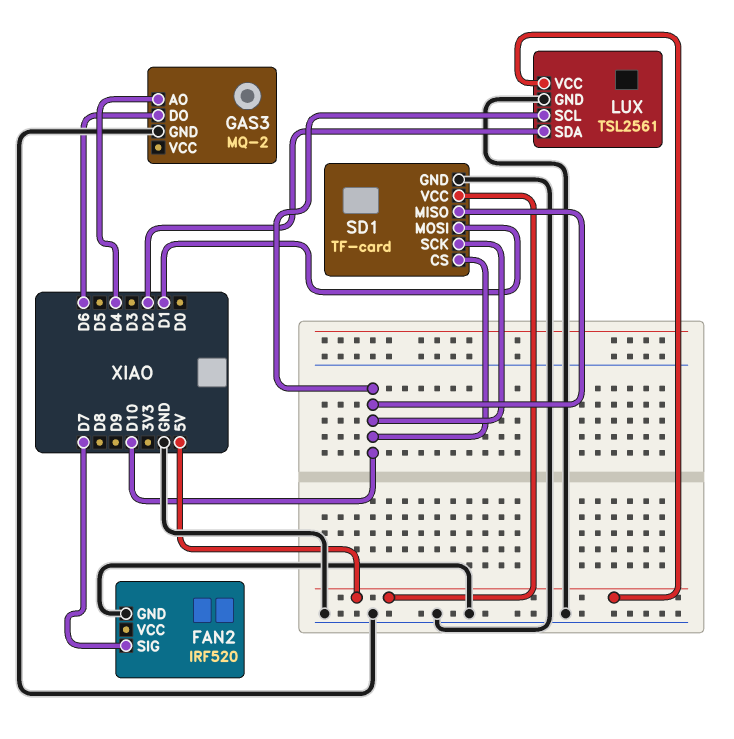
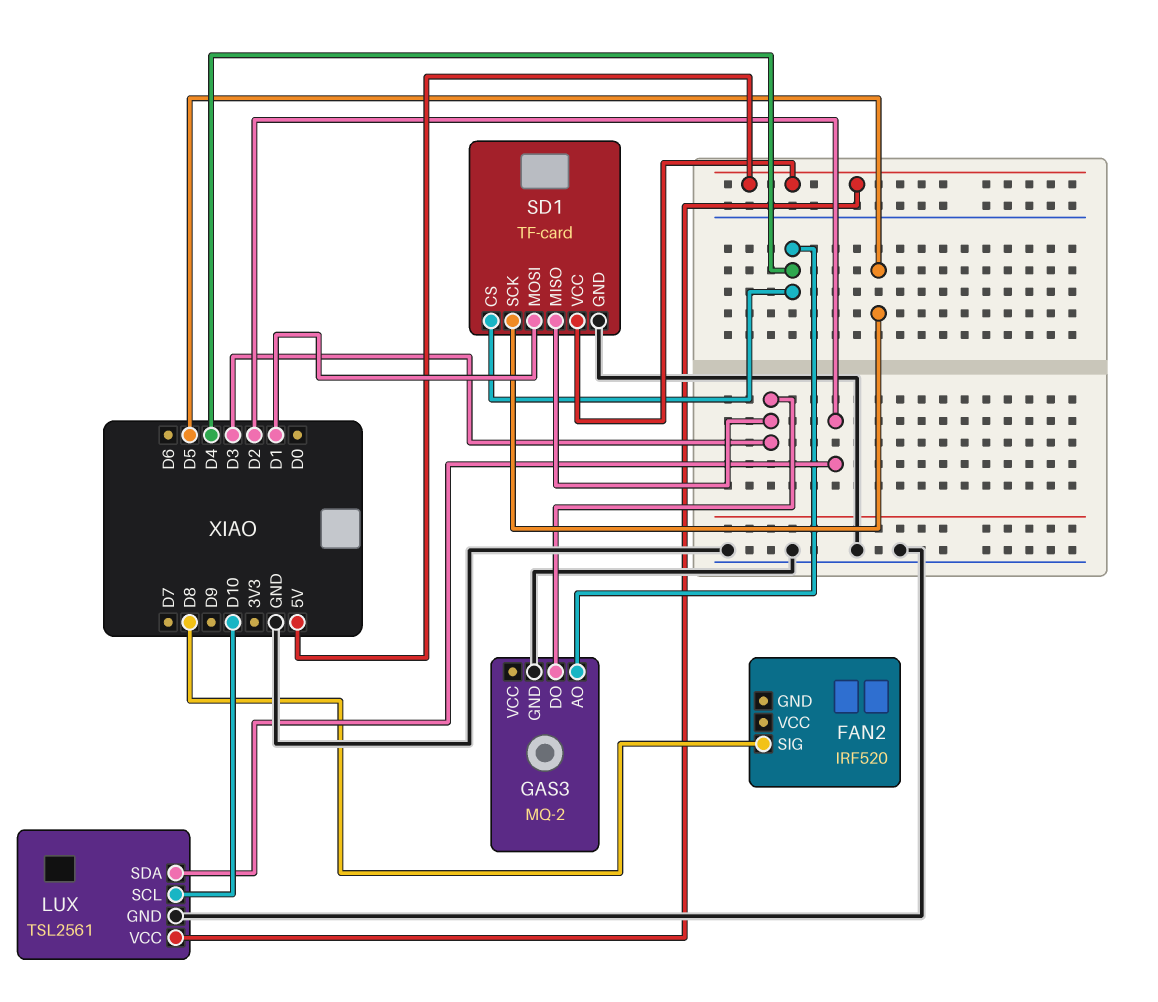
FAN2 pin GND: GND -> none
FAN2 pin SIG: D7 -> D8
GAS3 pin DO: D6 -> D3
SD1 pin CS: D10 -> D4
SD1 pin MISO: D10 -> D3
SD1 pin SCK: D10 -> D5

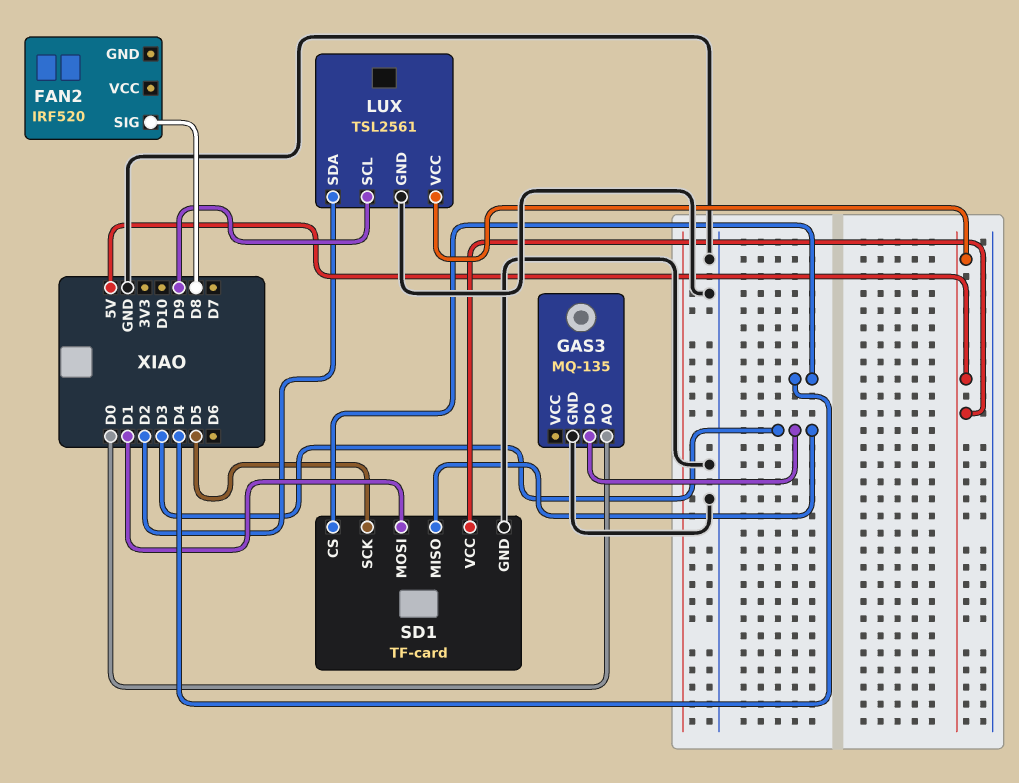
GAS3: MQ-2 -> MQ-135
GAS3 pin AO: D4 -> D0
LUX pin SCL: D10 -> D9

